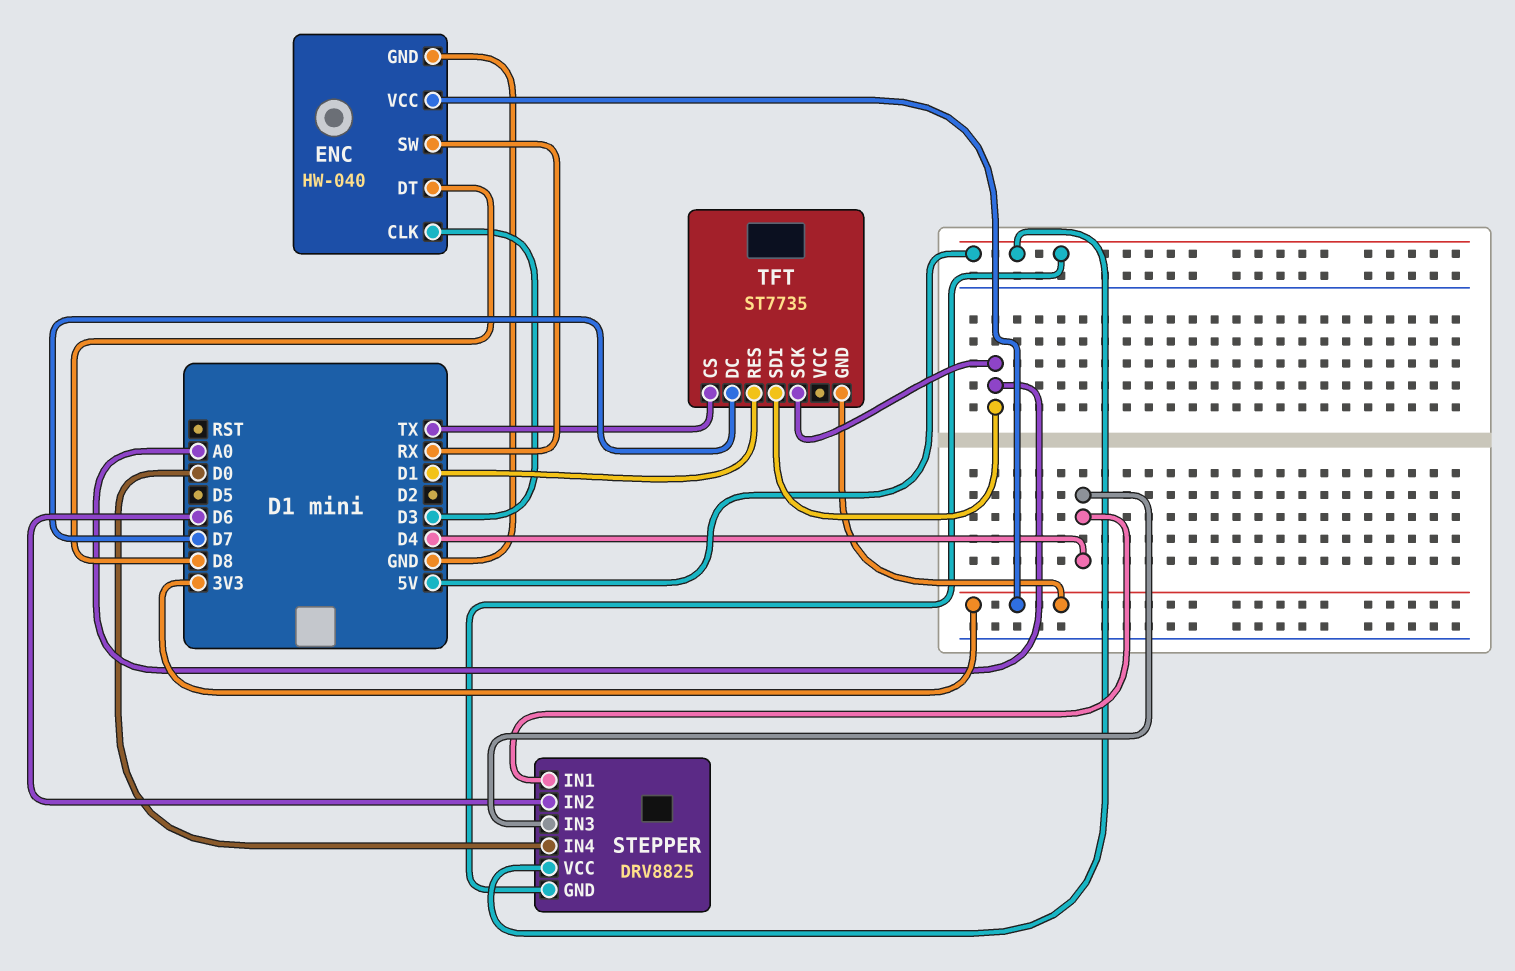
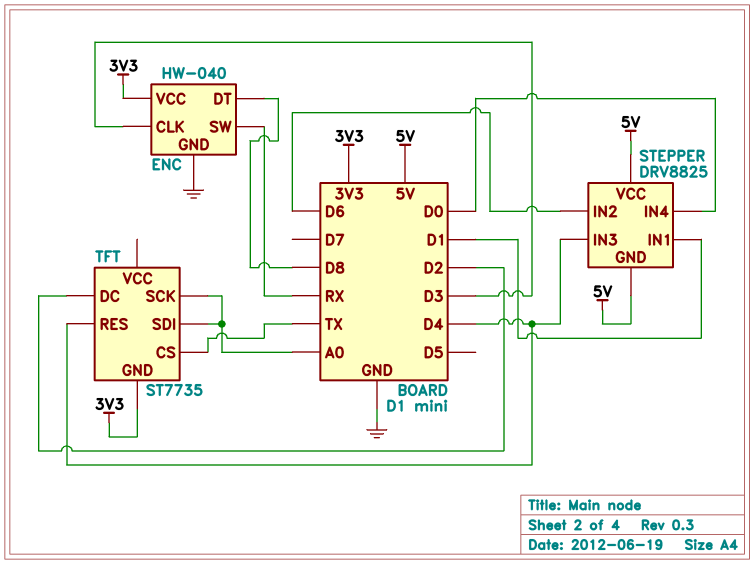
STEPPER pin IN1: D4 -> D1
TFT pin DC: D7 -> D2
TFT pin RES: D1 -> D4

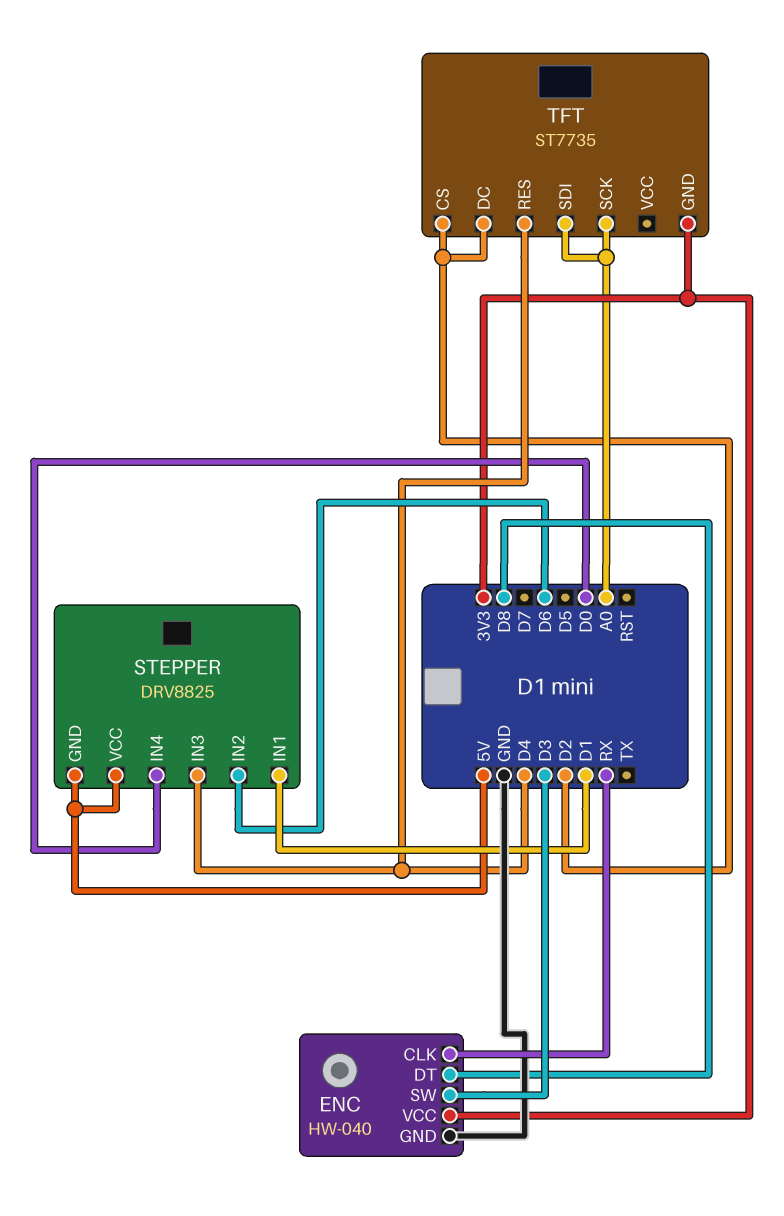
ENC pin CLK: D3 -> RX
ENC pin SW: RX -> D3
TFT pin CS: TX -> D2

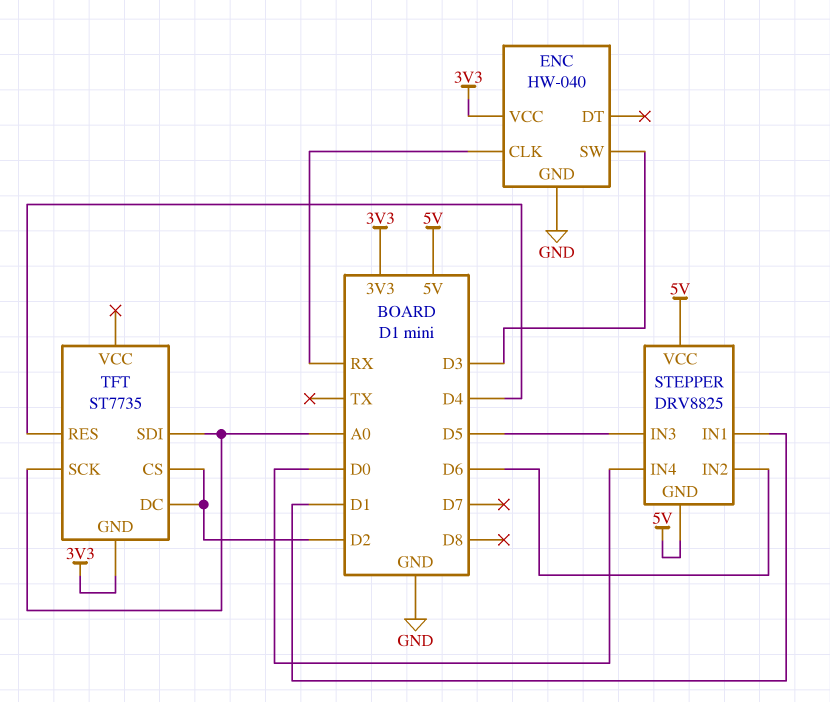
ENC pin DT: D8 -> none
STEPPER pin IN3: D4 -> D5

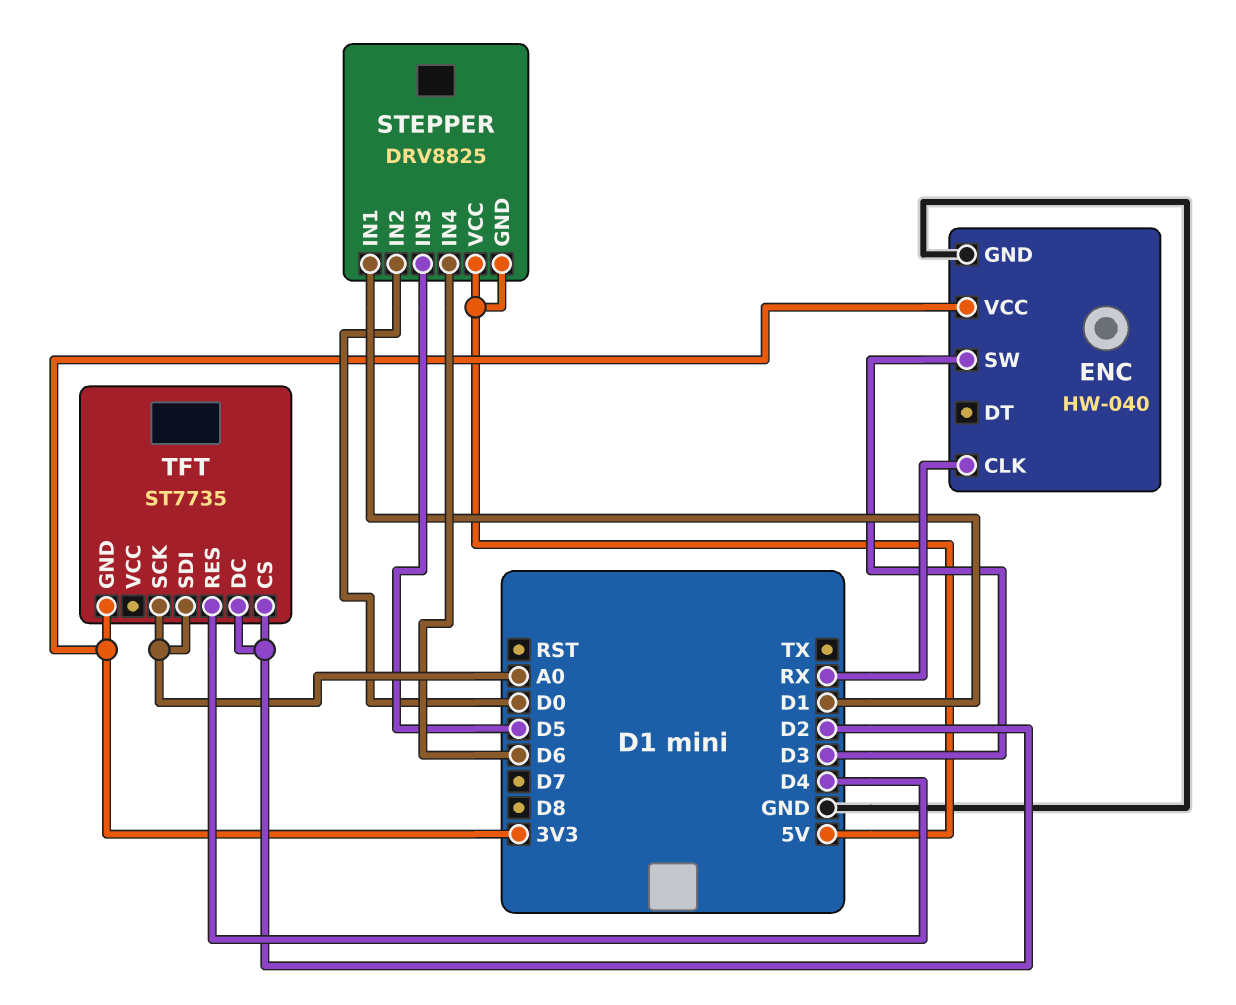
STEPPER pin IN2: D6 -> D0
STEPPER pin IN4: D0 -> D6

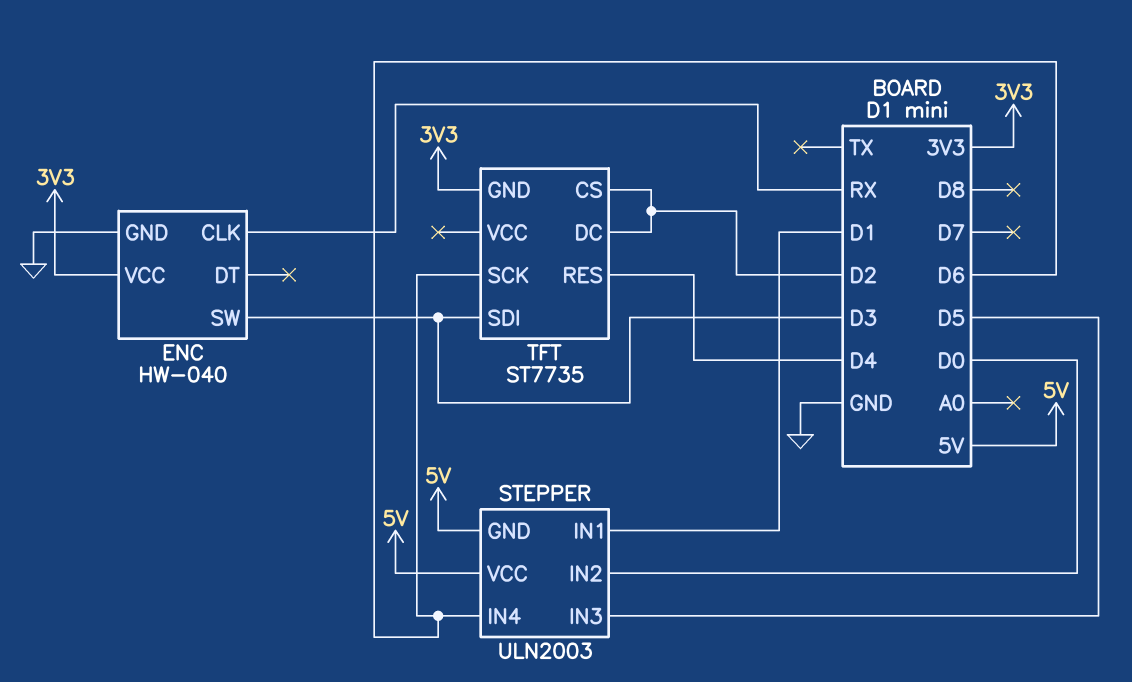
STEPPER: DRV8825 -> ULN2003
TFT pin SCK: A0 -> D6
TFT pin SDI: A0 -> D3

